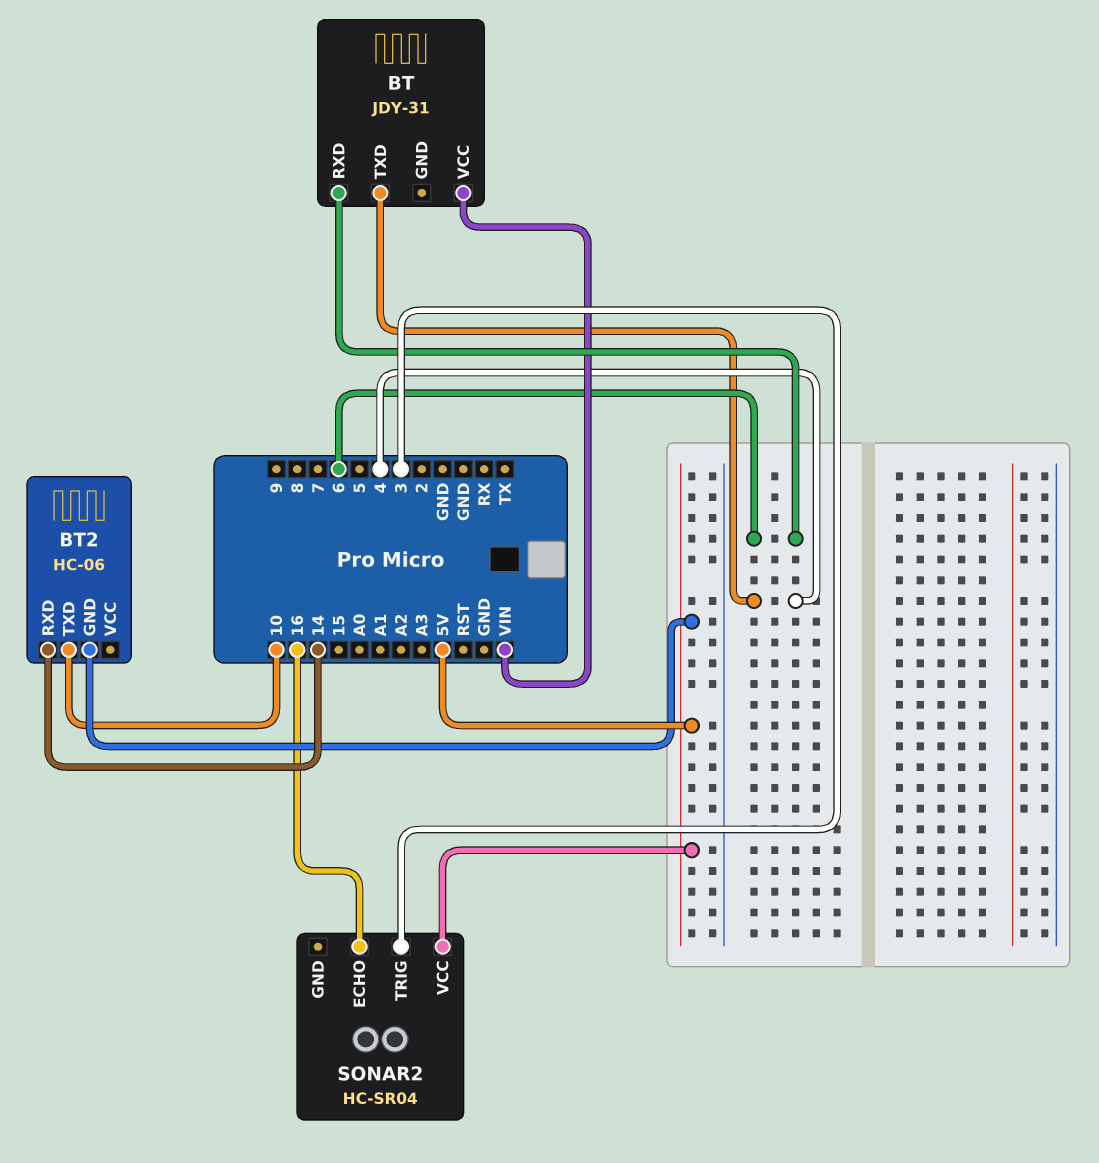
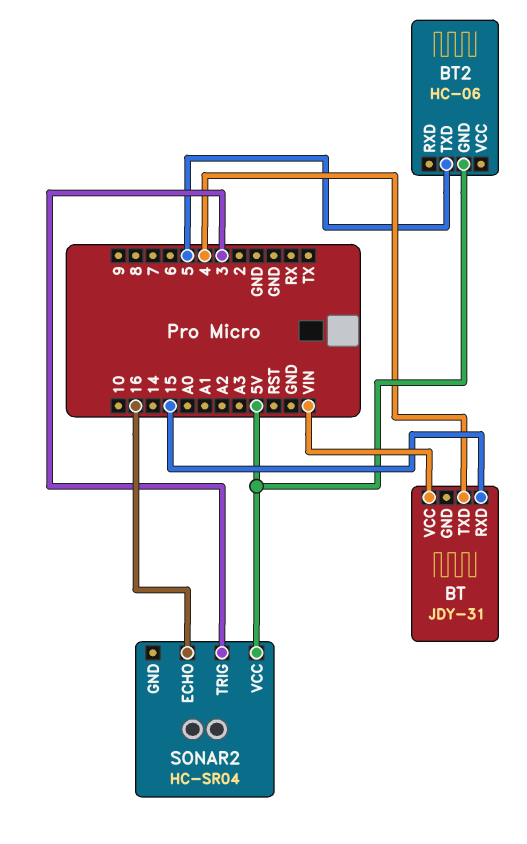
BT pin RXD: 6 -> 15
BT2 pin RXD: 14 -> none
BT2 pin TXD: 10 -> 5

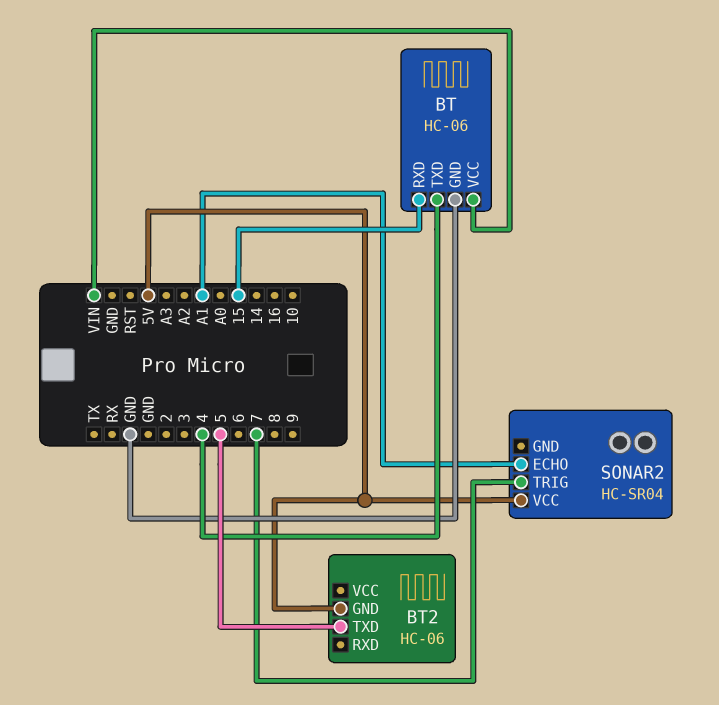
BT: JDY-31 -> HC-06
BT pin GND: none -> GND
SONAR2 pin ECHO: 16 -> A1
SONAR2 pin TRIG: 3 -> 7

